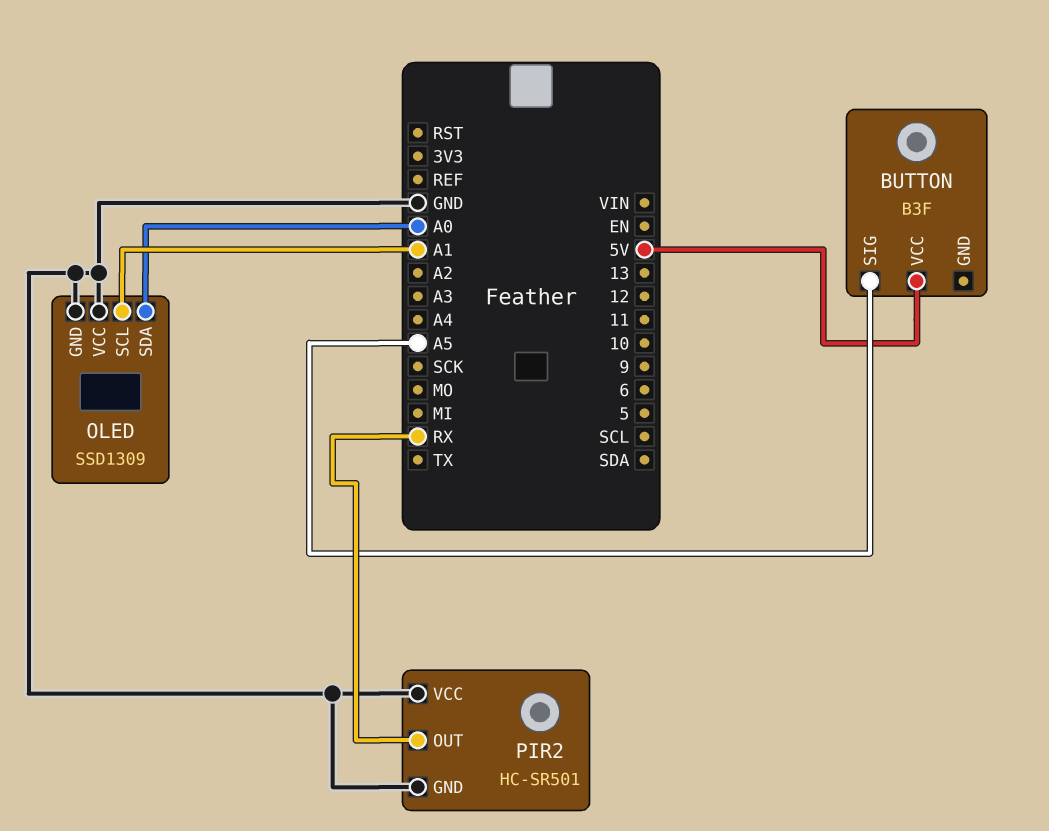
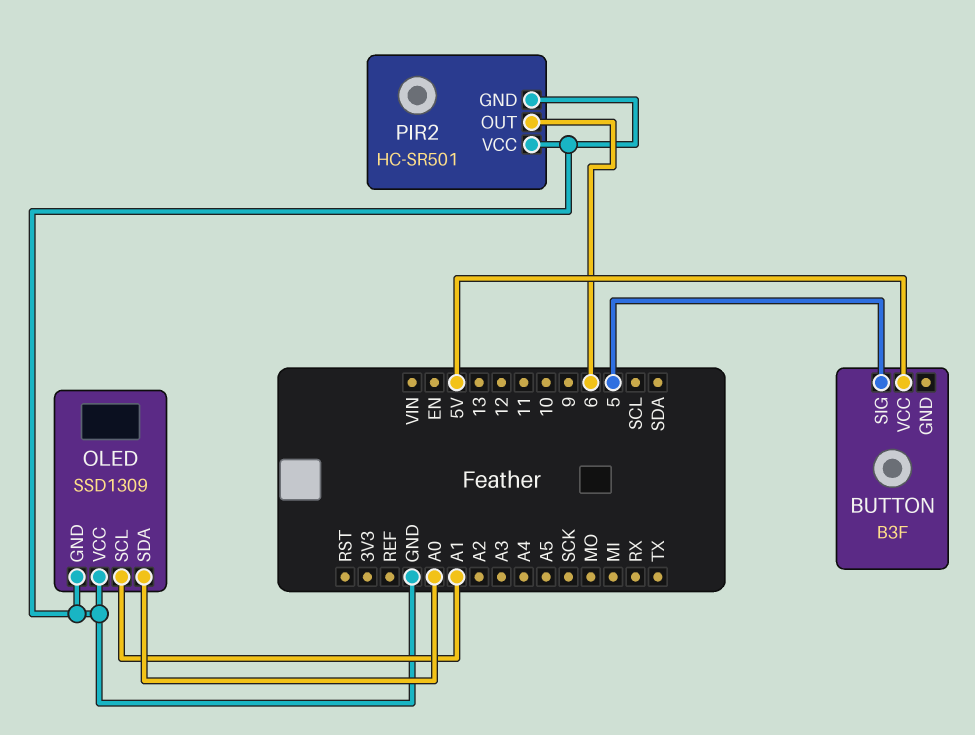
BUTTON pin SIG: A5 -> 5
PIR2 pin OUT: RX -> 6

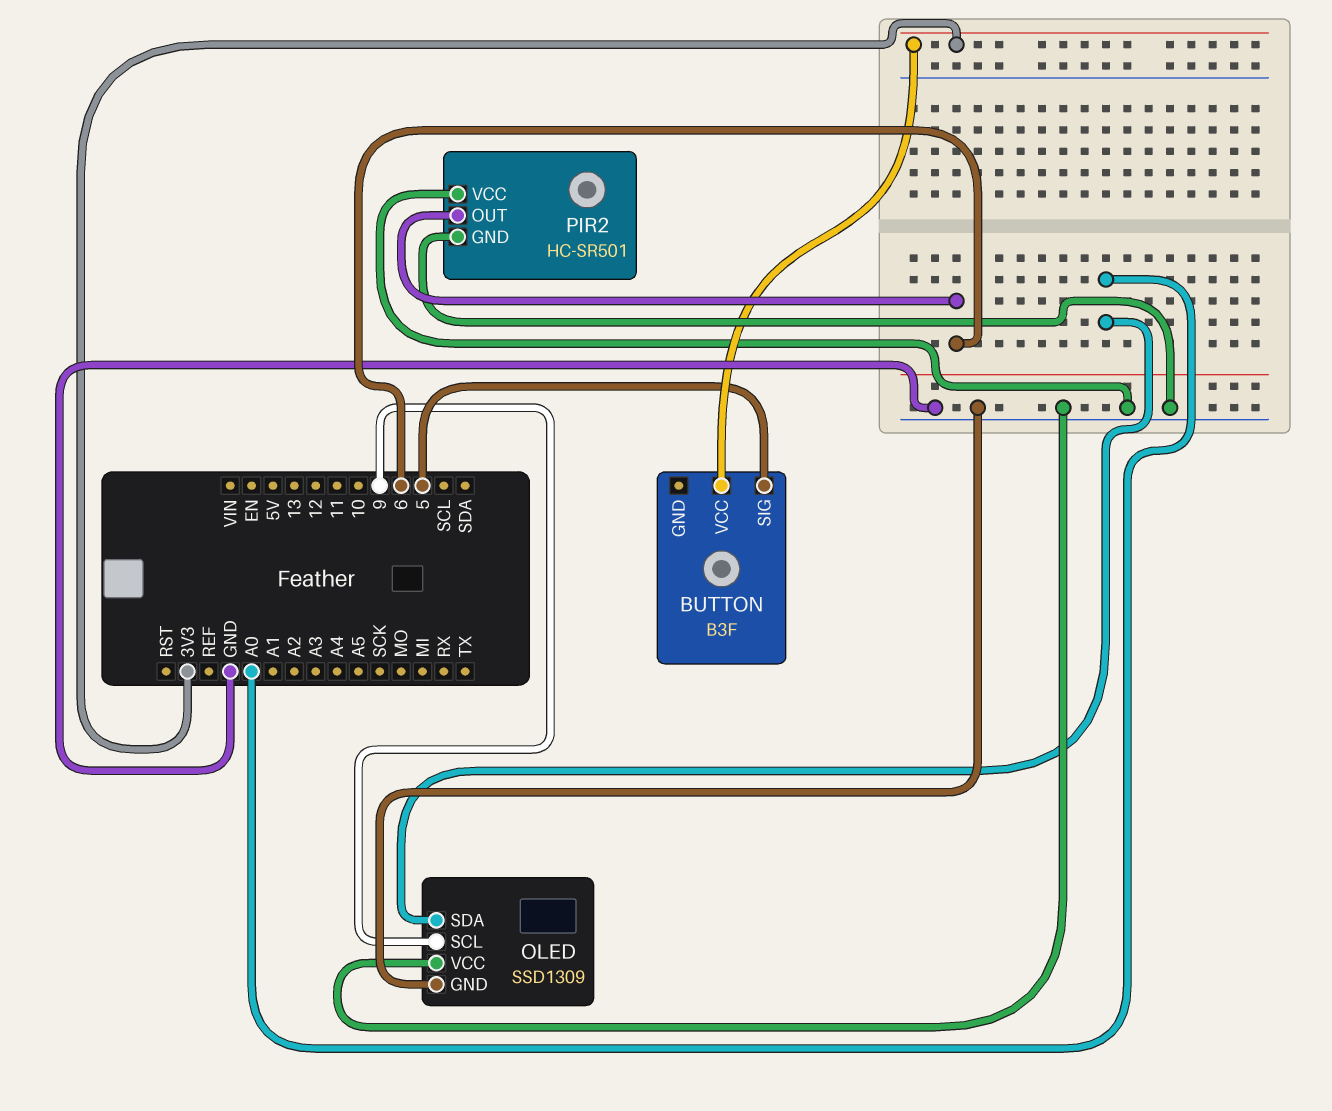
BUTTON pin VCC: 5V -> 3V3
OLED pin SCL: A1 -> 9

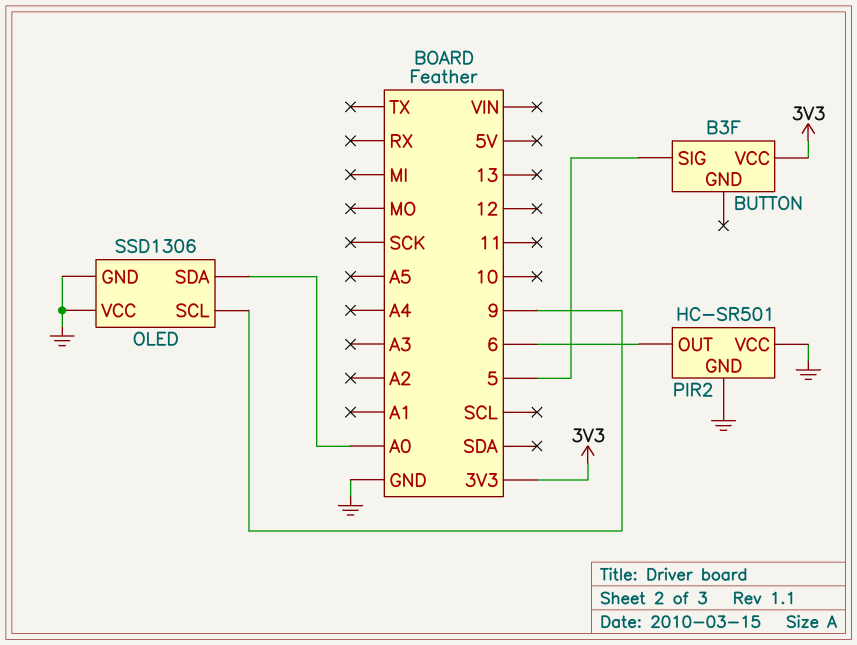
OLED: SSD1309 -> SSD1306

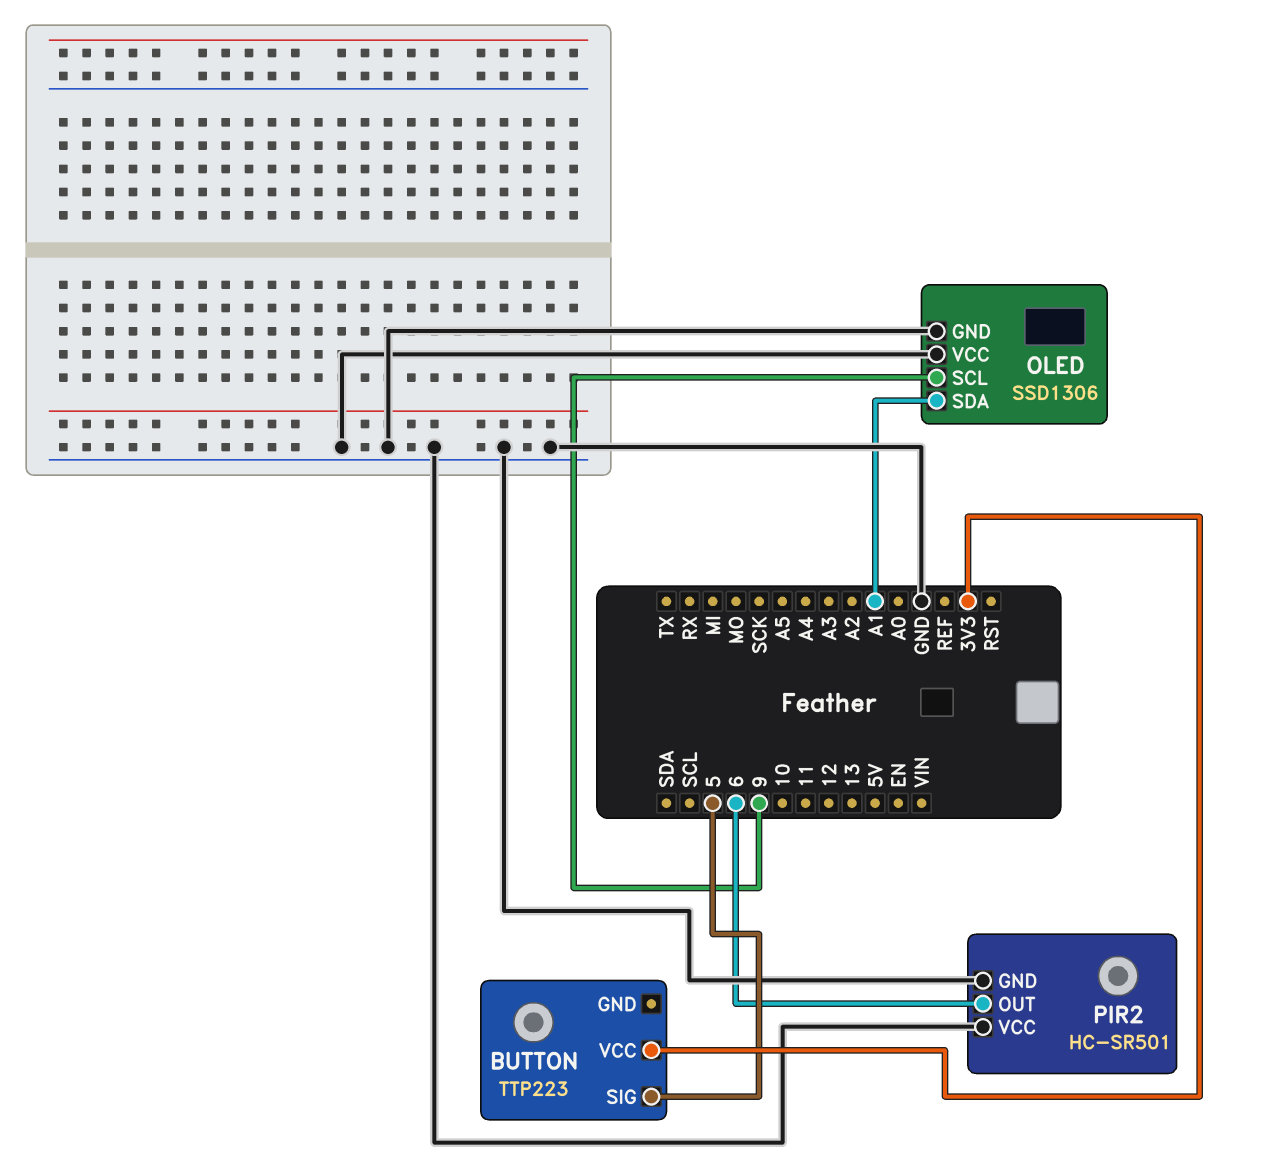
BUTTON: B3F -> TTP223
OLED pin SDA: A0 -> A1

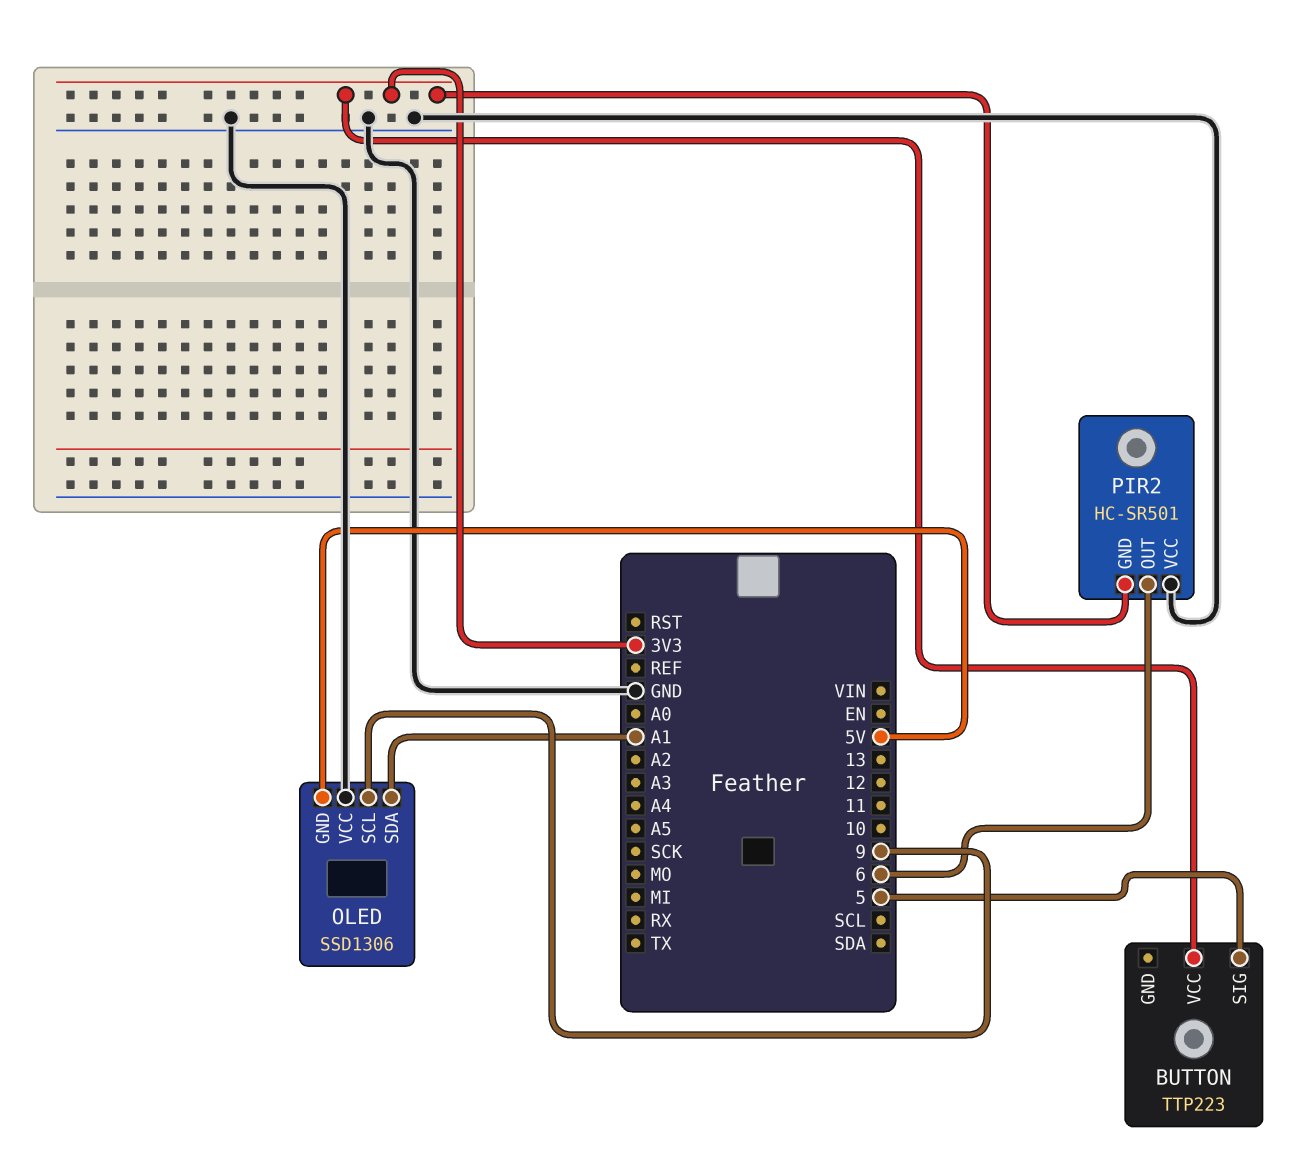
OLED pin GND: GND -> 5V
PIR2 pin GND: GND -> 3V3

